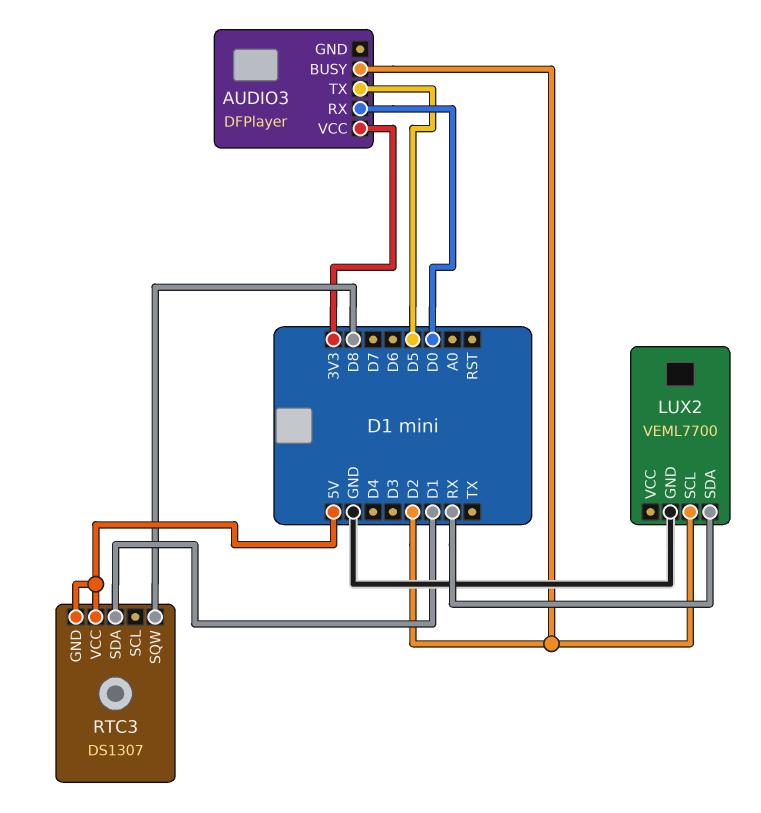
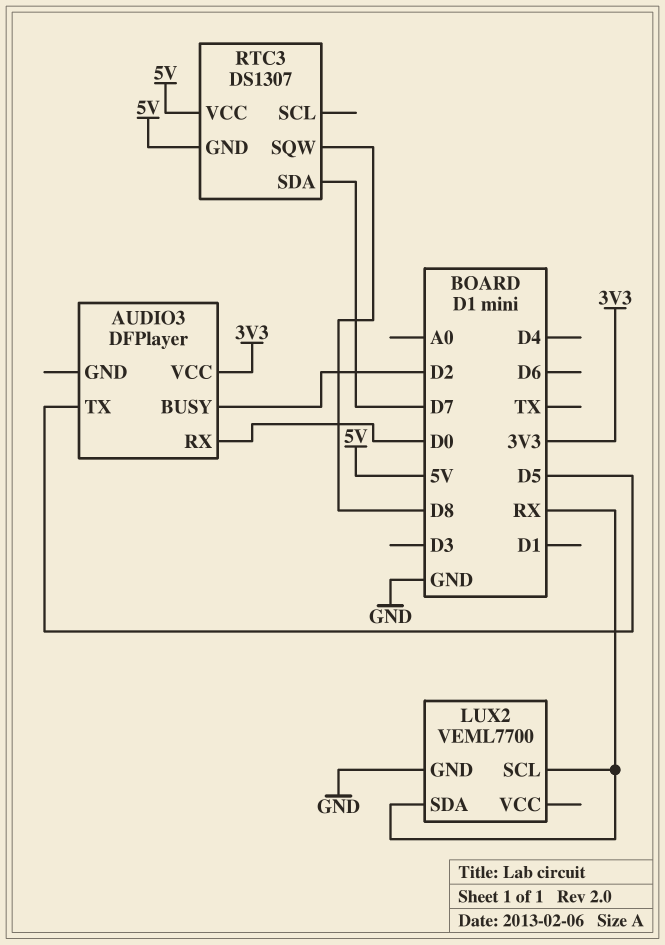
LUX2 pin SCL: D2 -> RX
RTC3 pin SDA: D1 -> D7

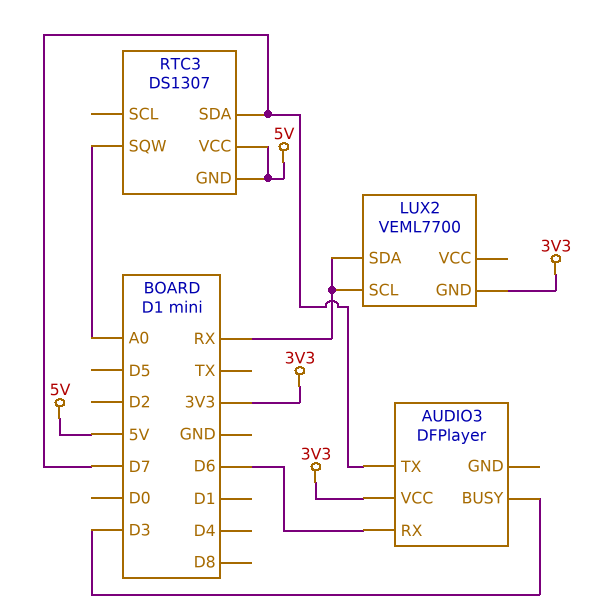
AUDIO3 pin BUSY: D2 -> D3
AUDIO3 pin RX: D0 -> D6
AUDIO3 pin TX: D5 -> D7
LUX2 pin GND: GND -> 3V3
RTC3 pin SQW: D8 -> A0

